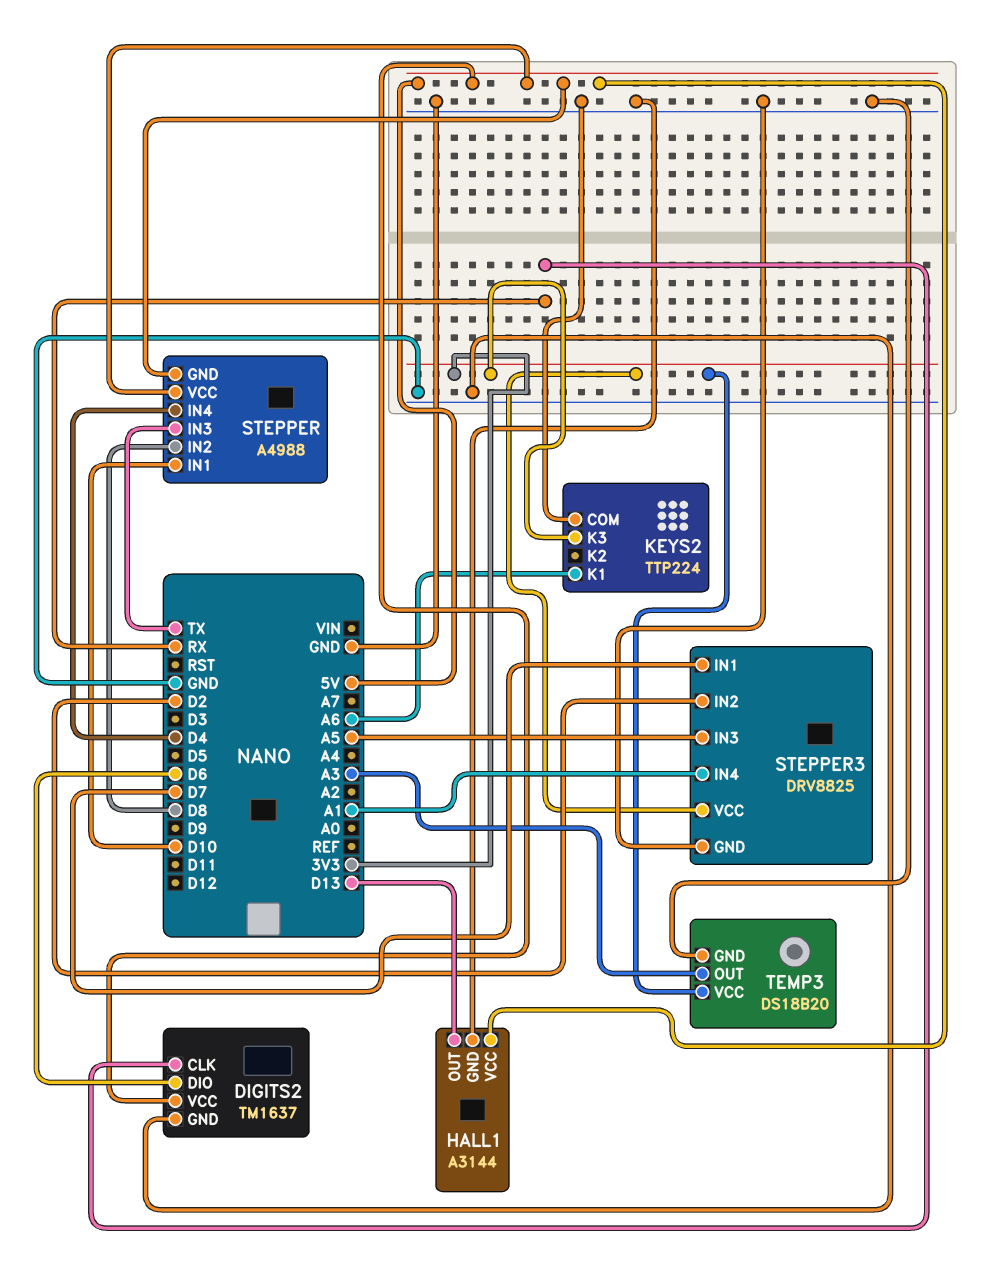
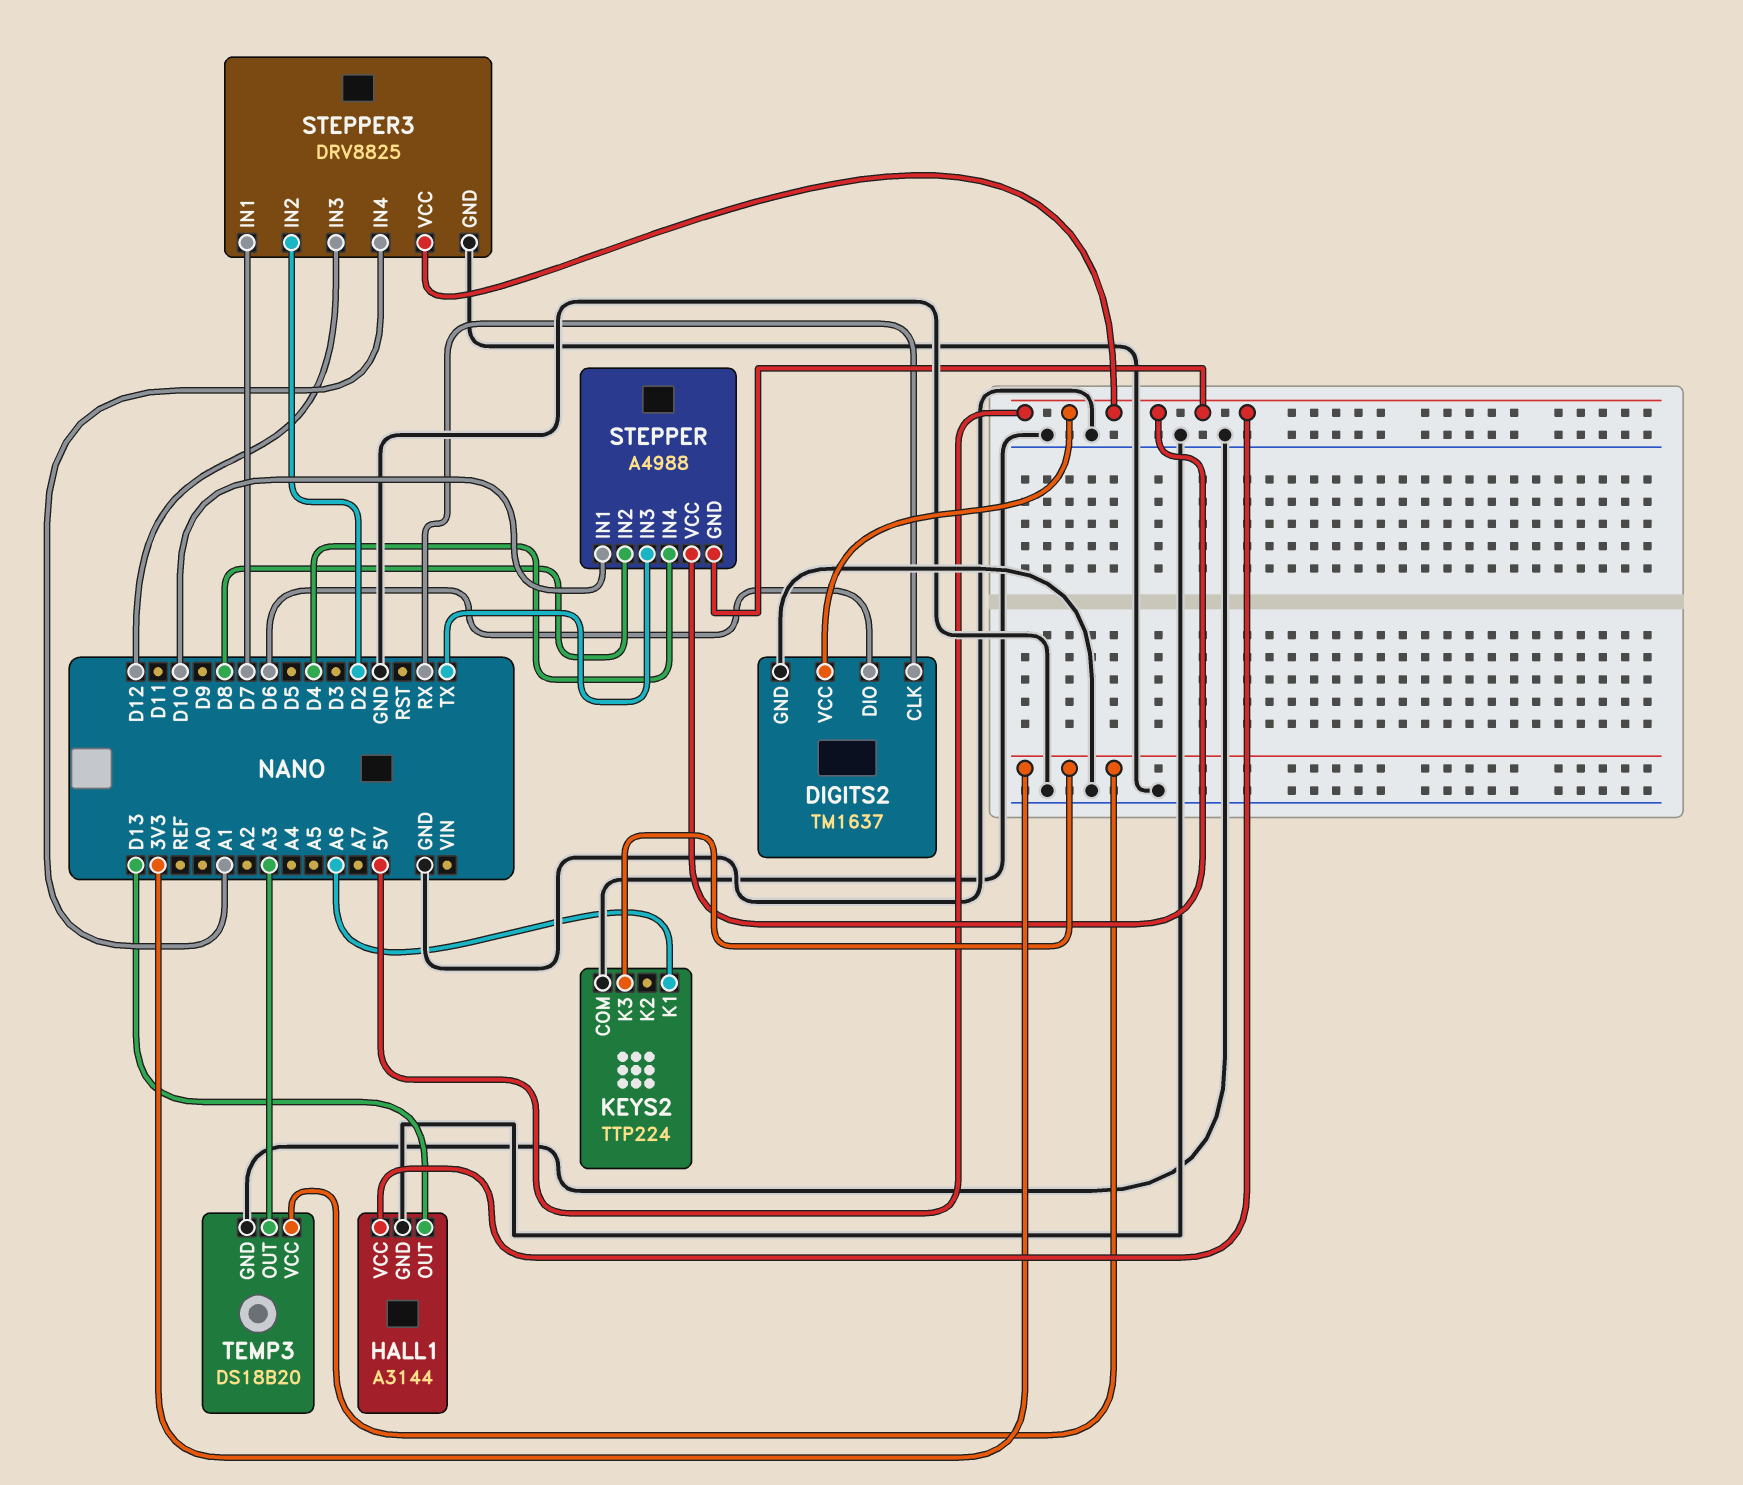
STEPPER3 pin IN3: A5 -> D12
STEPPER3 pin VCC: 3V3 -> 5V

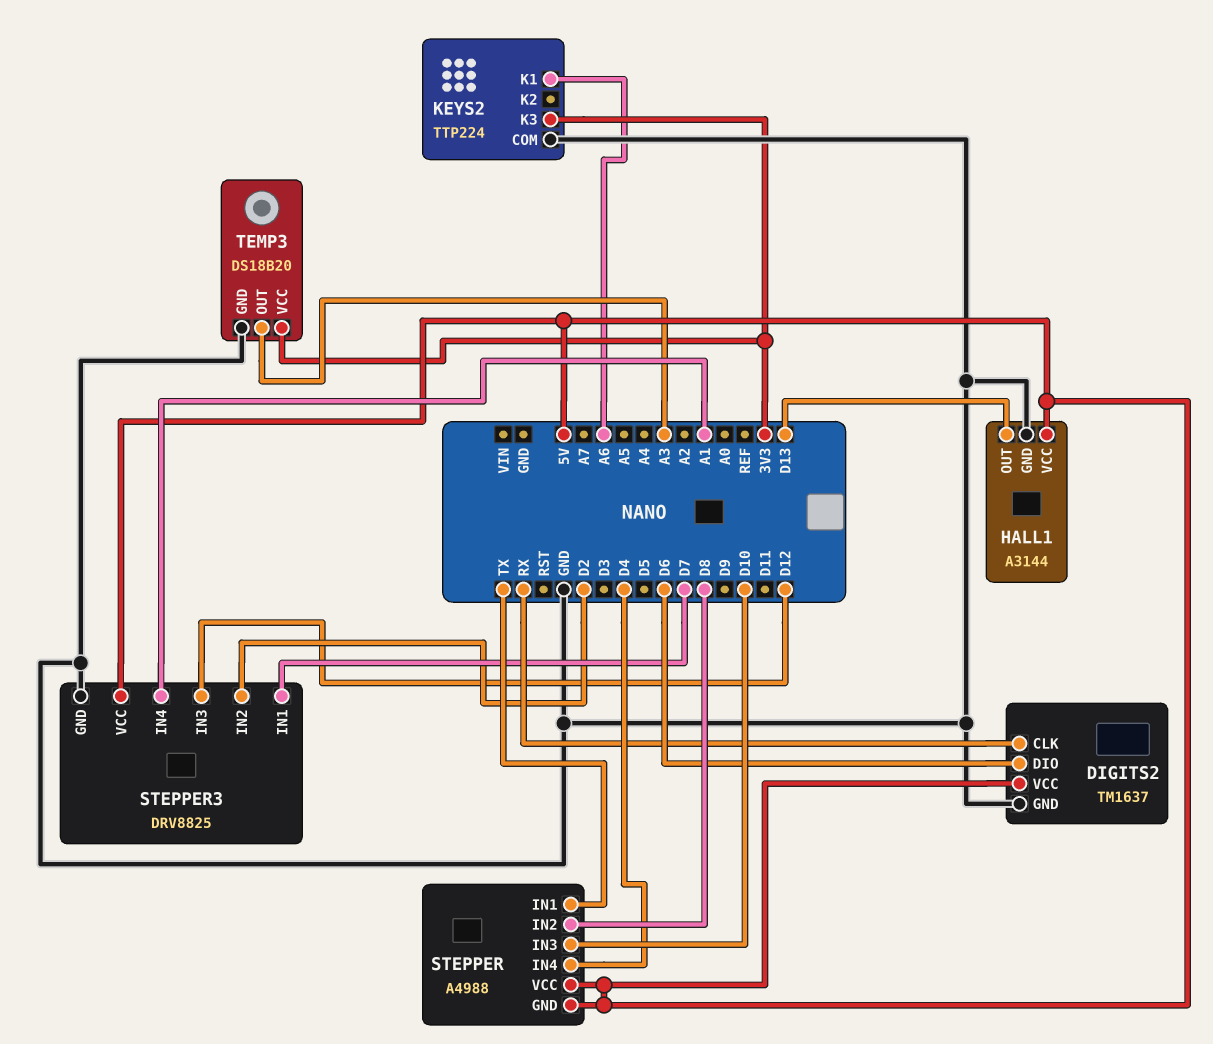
STEPPER pin IN1: D10 -> TX
STEPPER pin IN3: TX -> D10

